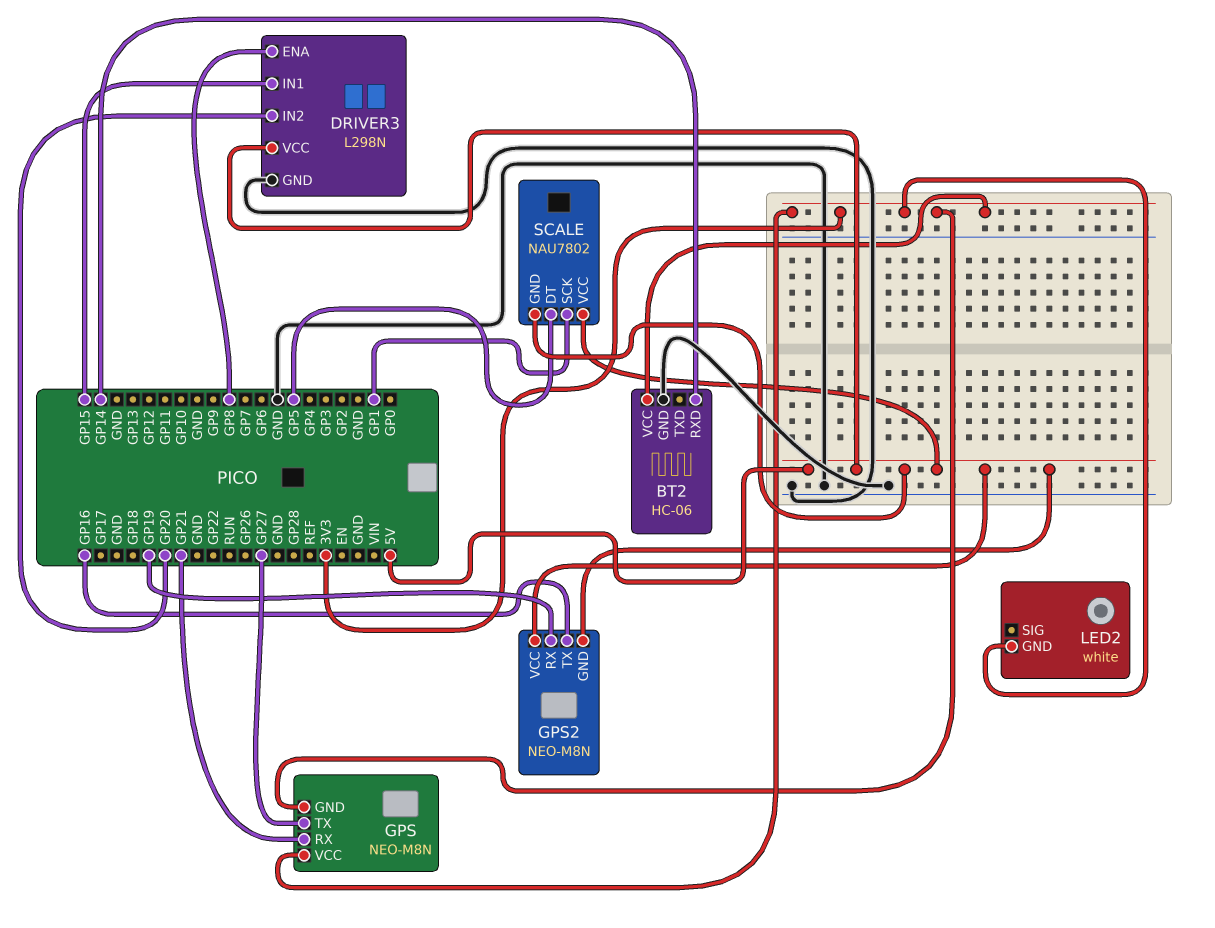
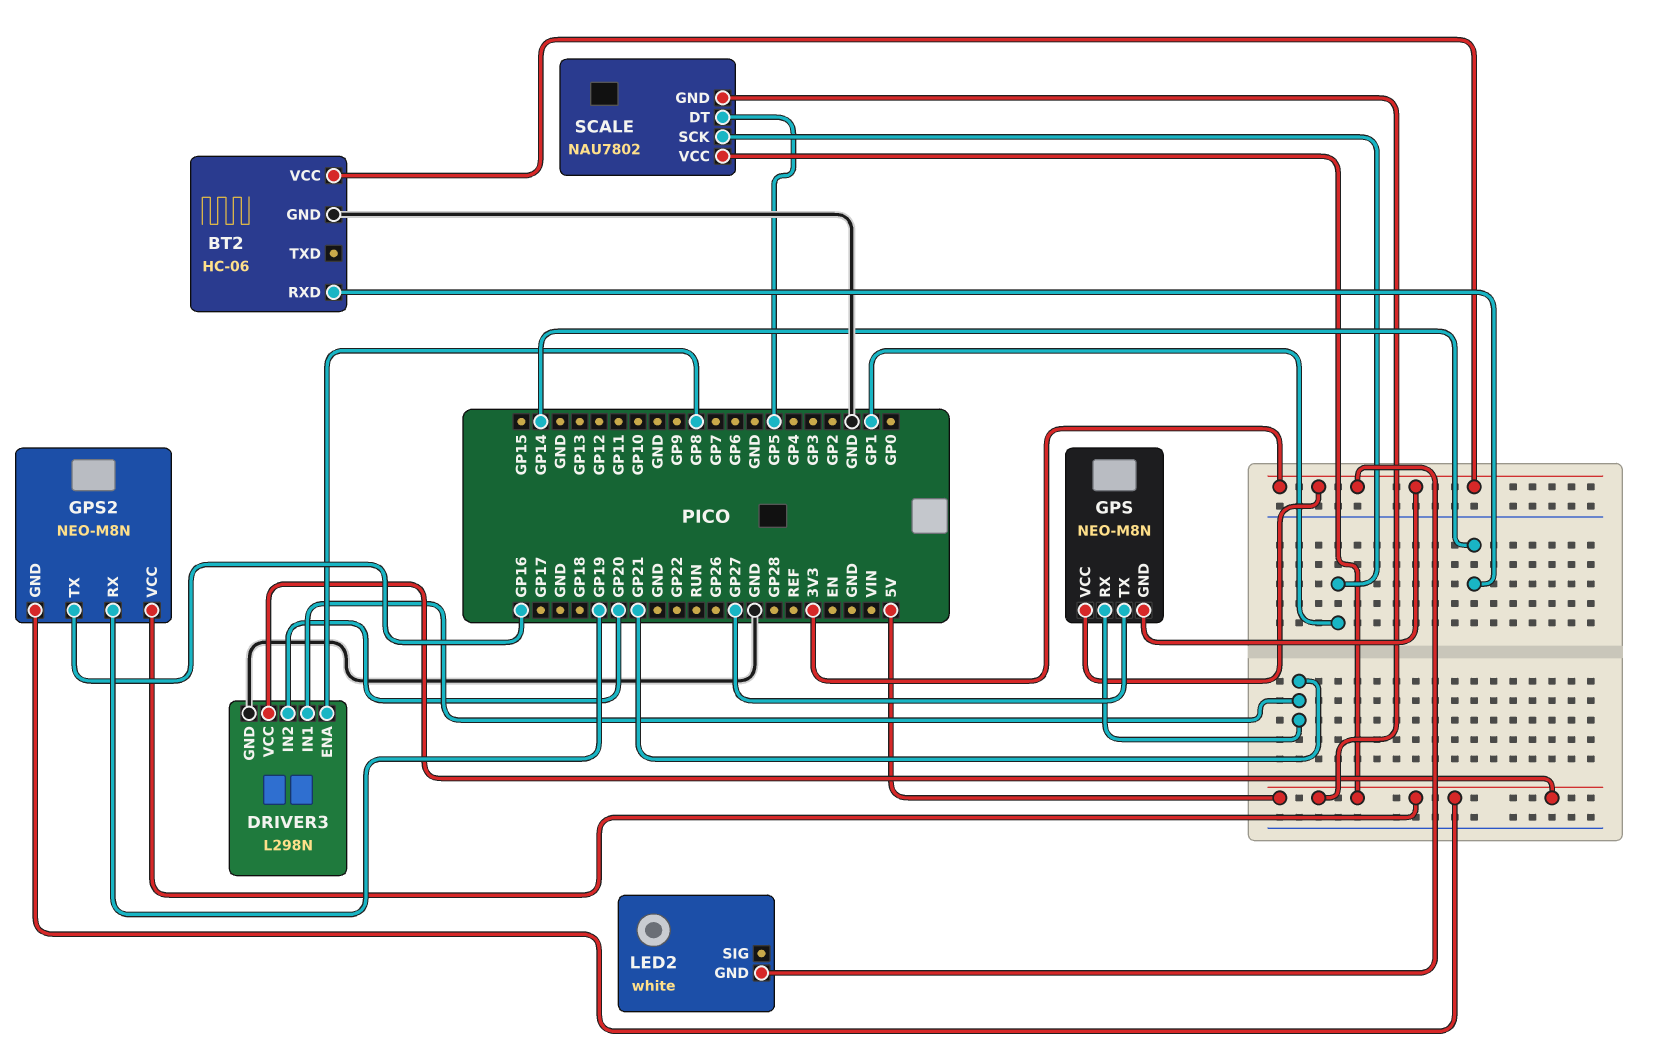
DRIVER3 pin IN1: GP15 -> GP21

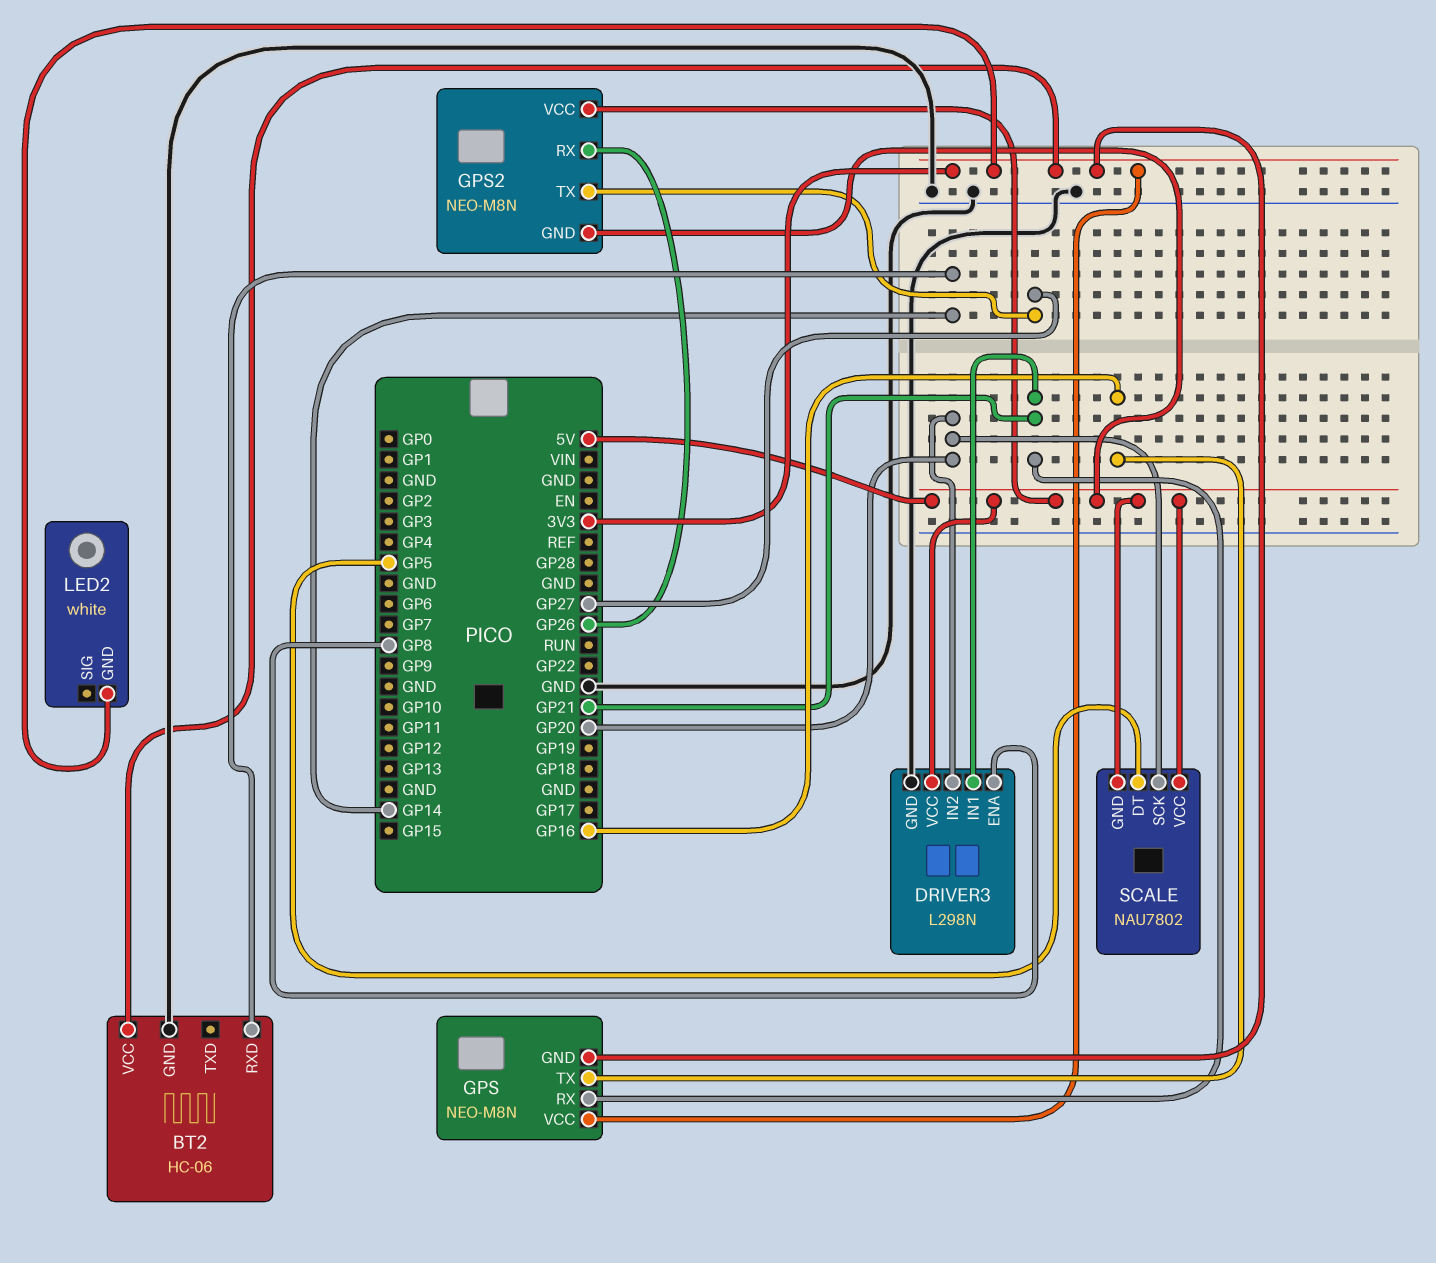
GPS pin TX: GP27 -> GP16
GPS2 pin RX: GP19 -> GP26
GPS2 pin TX: GP16 -> GP27
SCALE pin SCK: GP1 -> GP20

